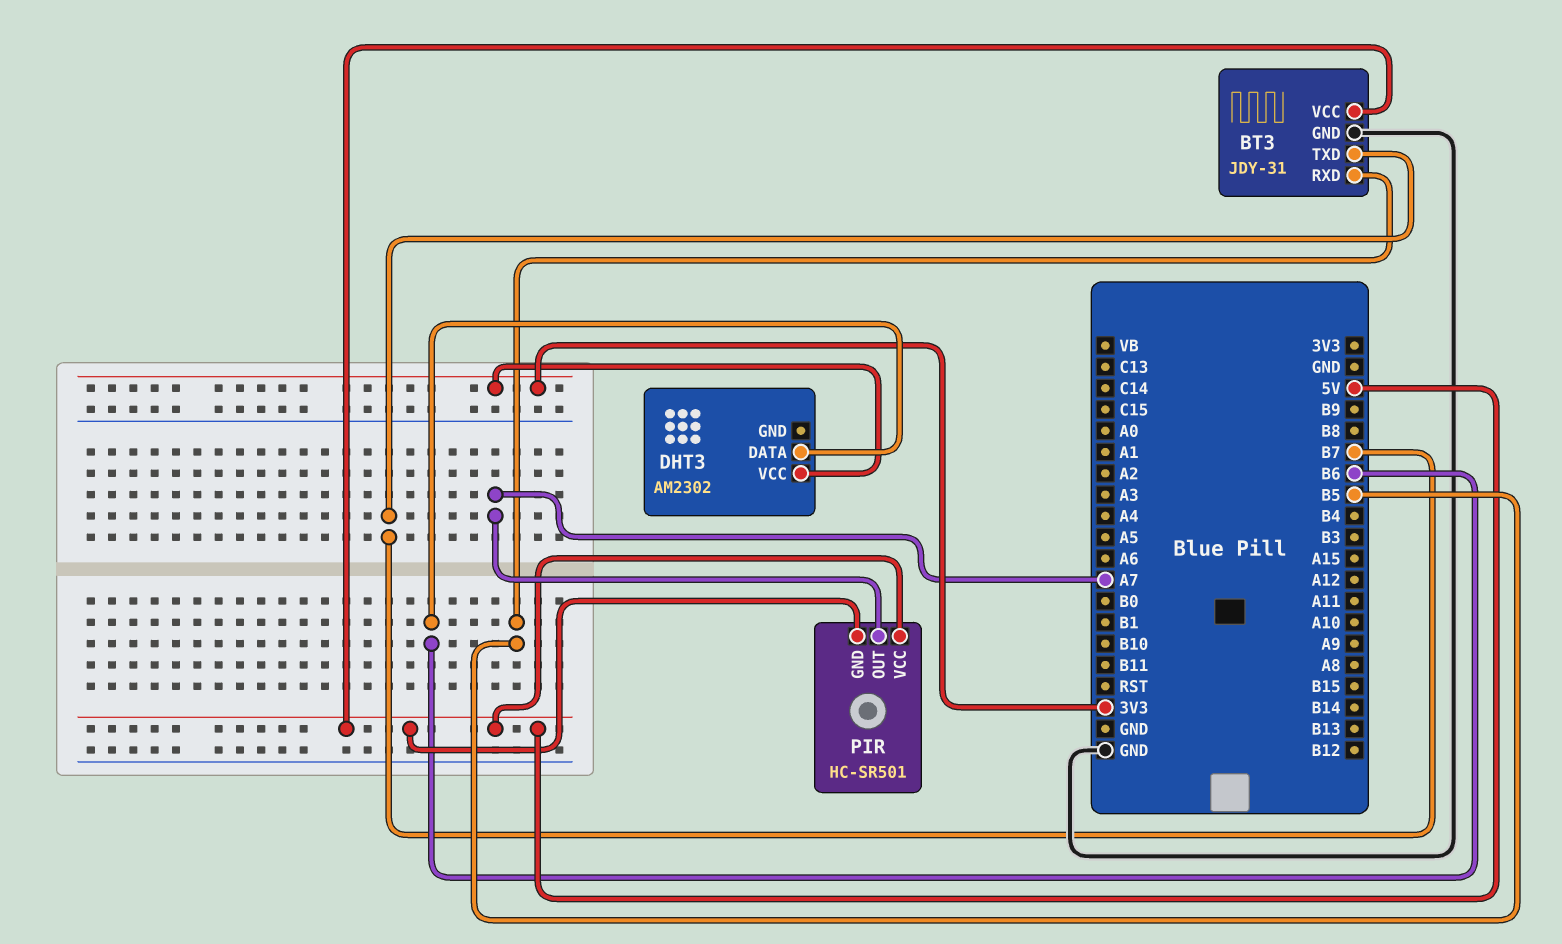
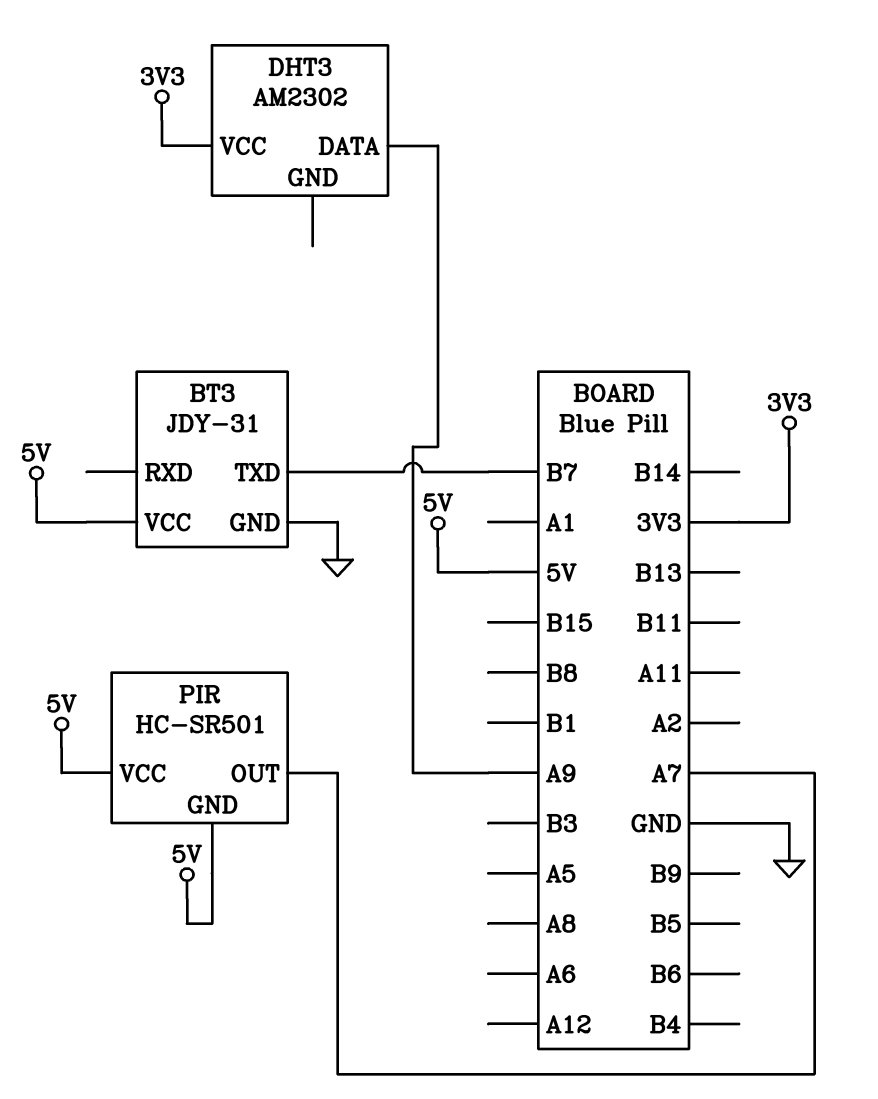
BT3 pin RXD: B5 -> none
DHT3 pin DATA: B6 -> A9

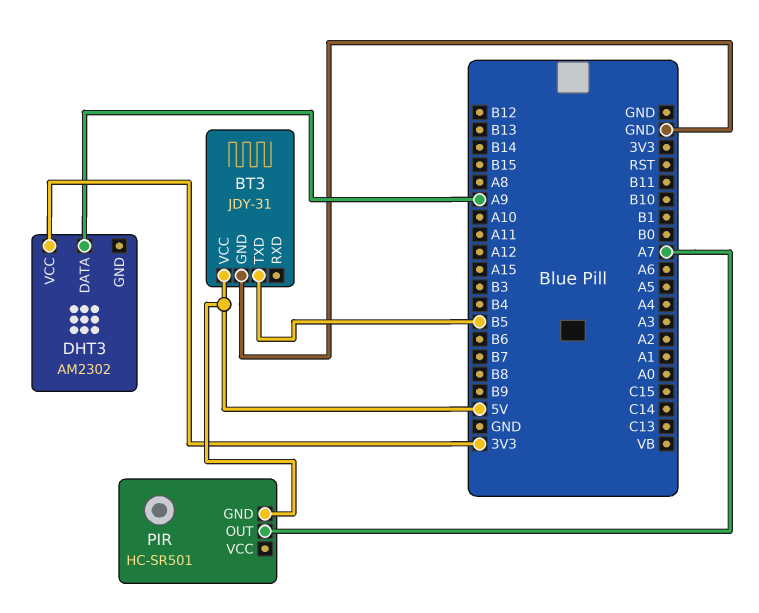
BT3 pin TXD: B7 -> B5
PIR pin VCC: 5V -> none

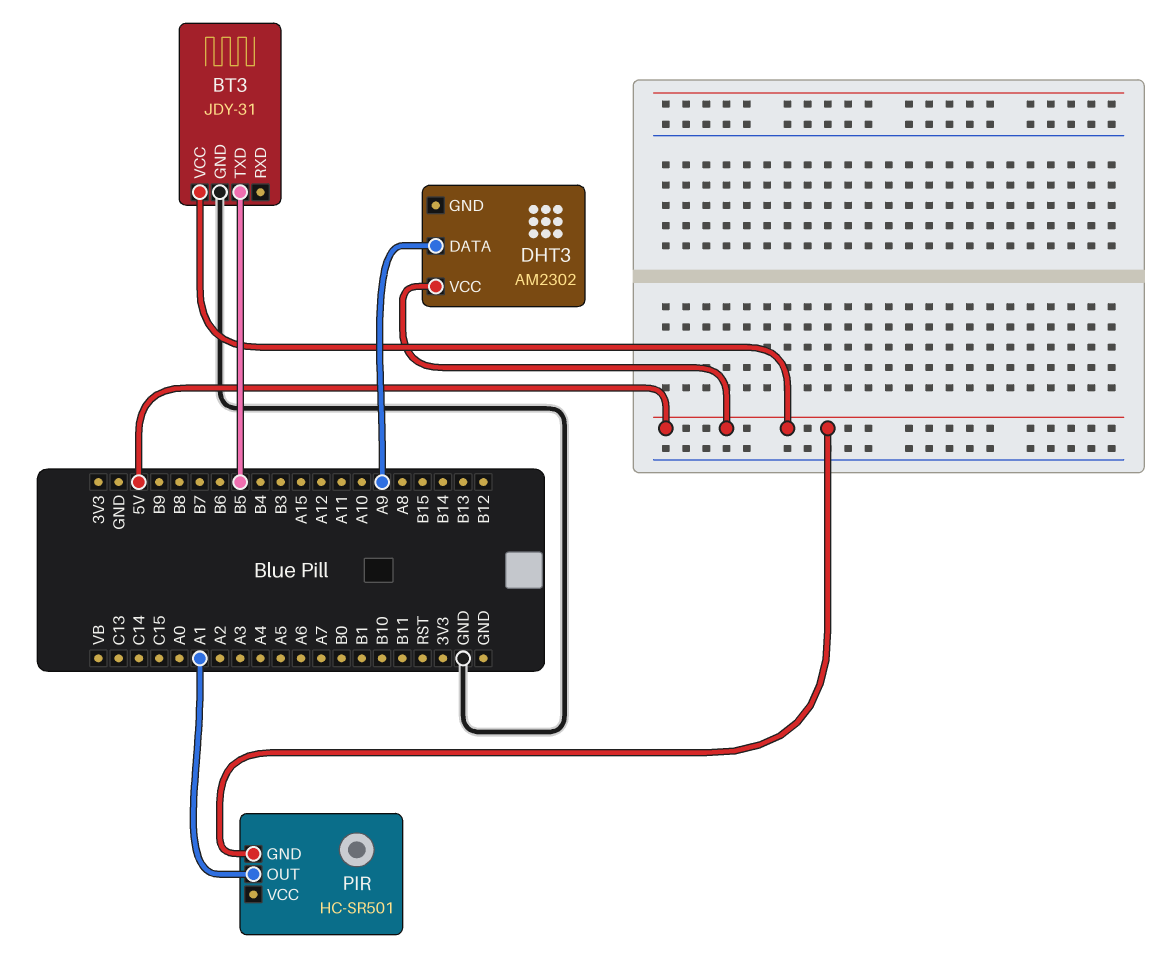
DHT3 pin VCC: 3V3 -> 5V
PIR pin OUT: A7 -> A1

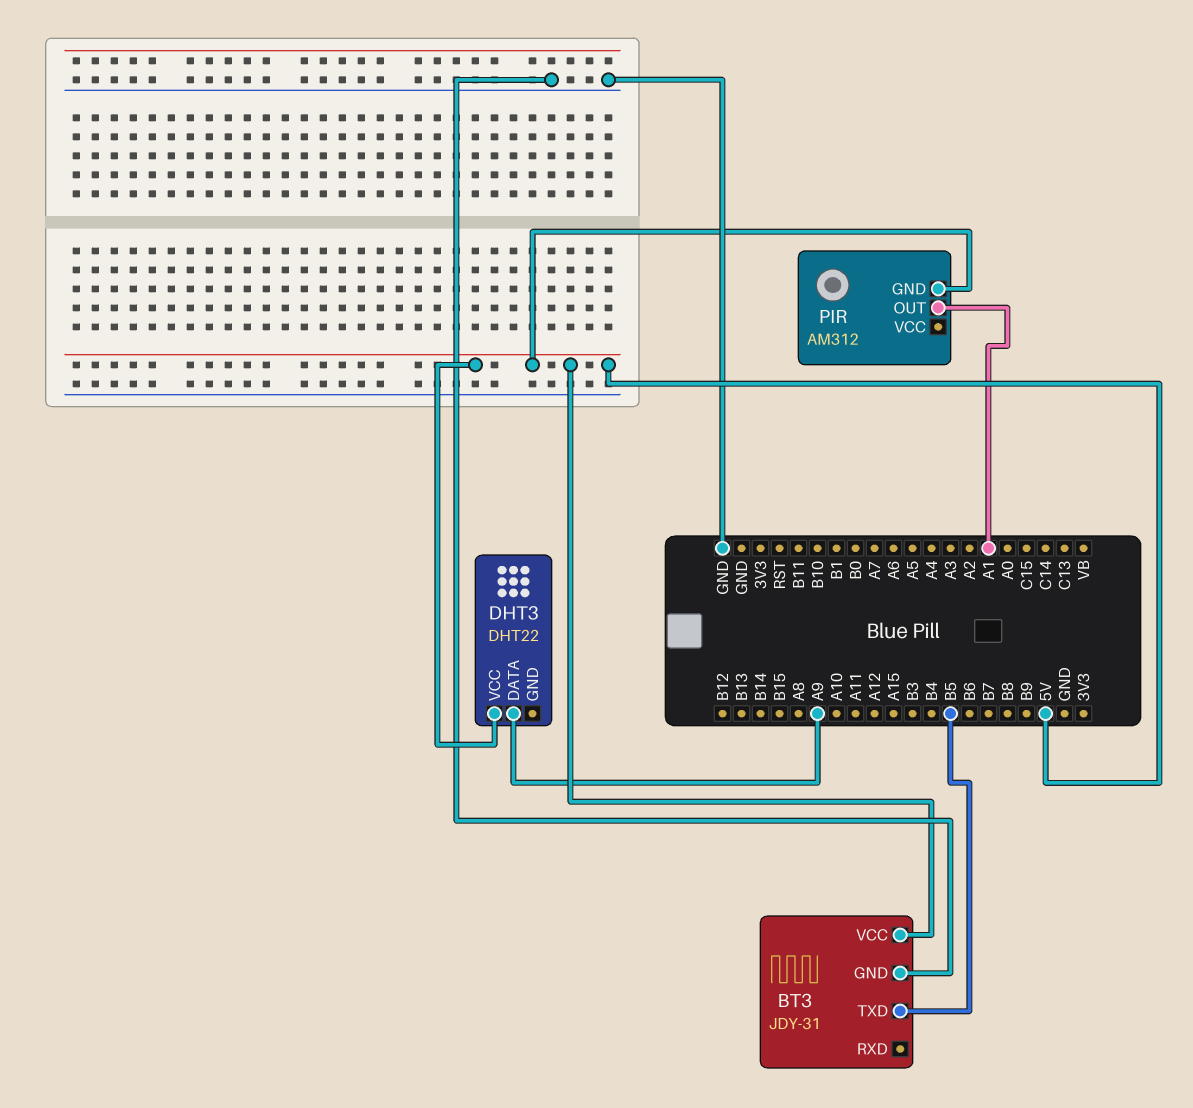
DHT3: AM2302 -> DHT22
PIR: HC-SR501 -> AM312

